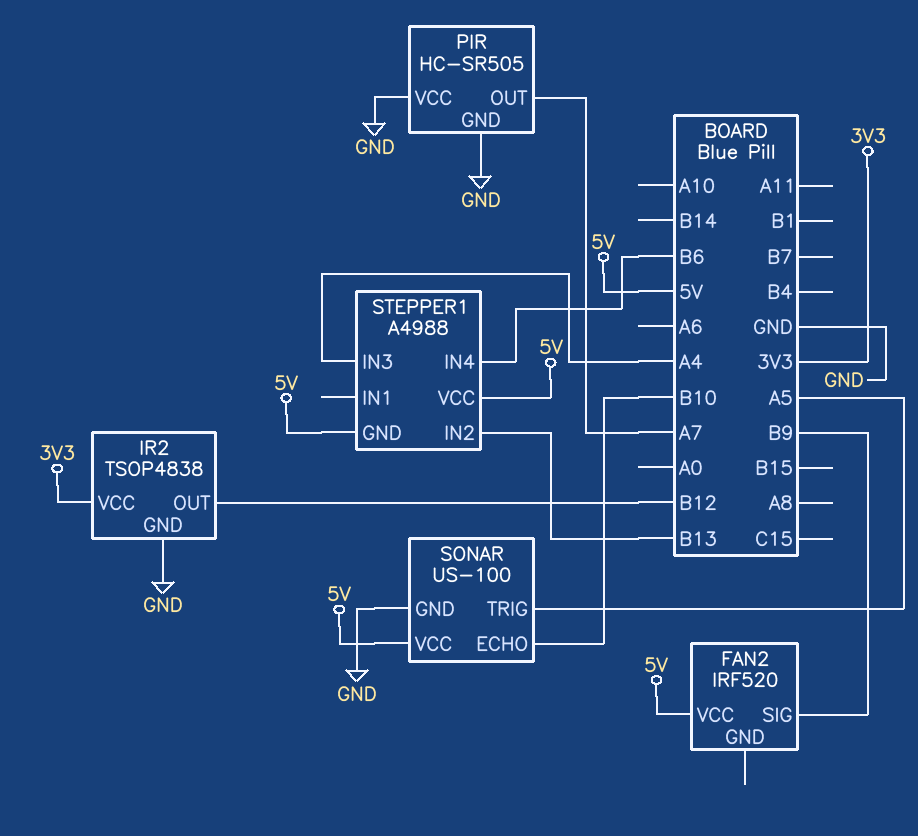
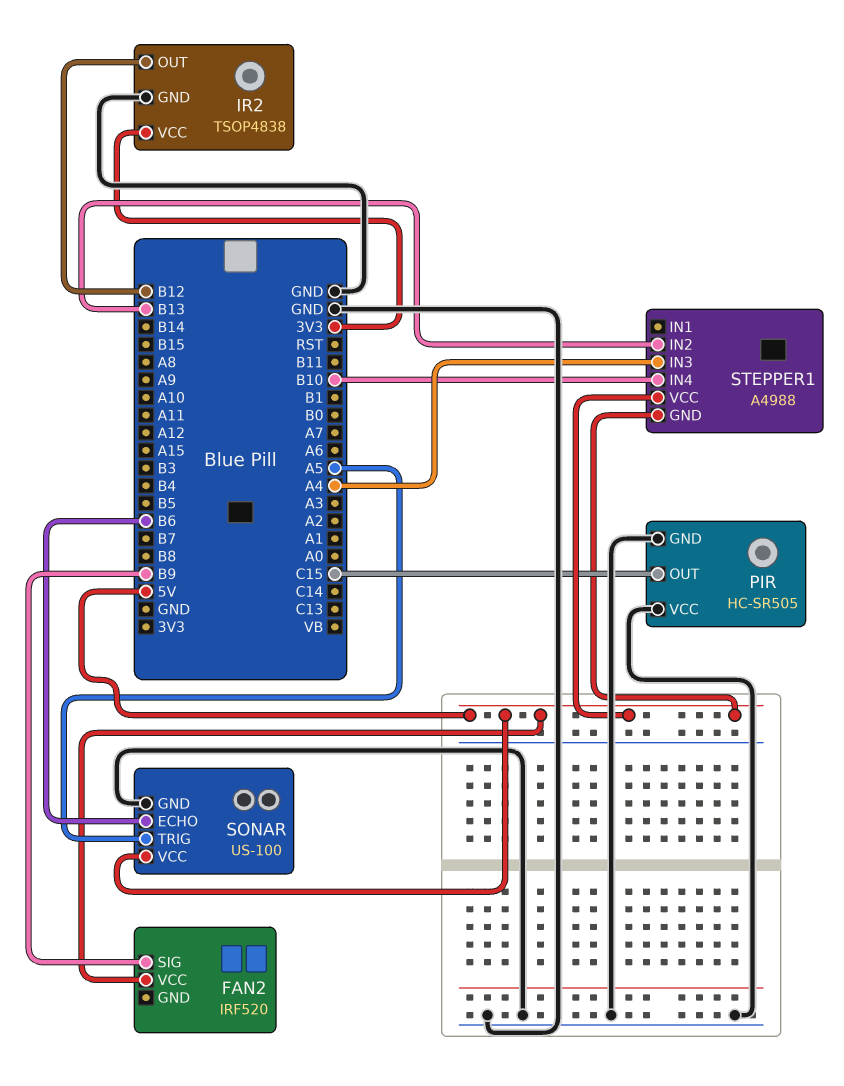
PIR pin OUT: A7 -> C15
SONAR pin ECHO: B10 -> B6
STEPPER1 pin IN4: B6 -> B10

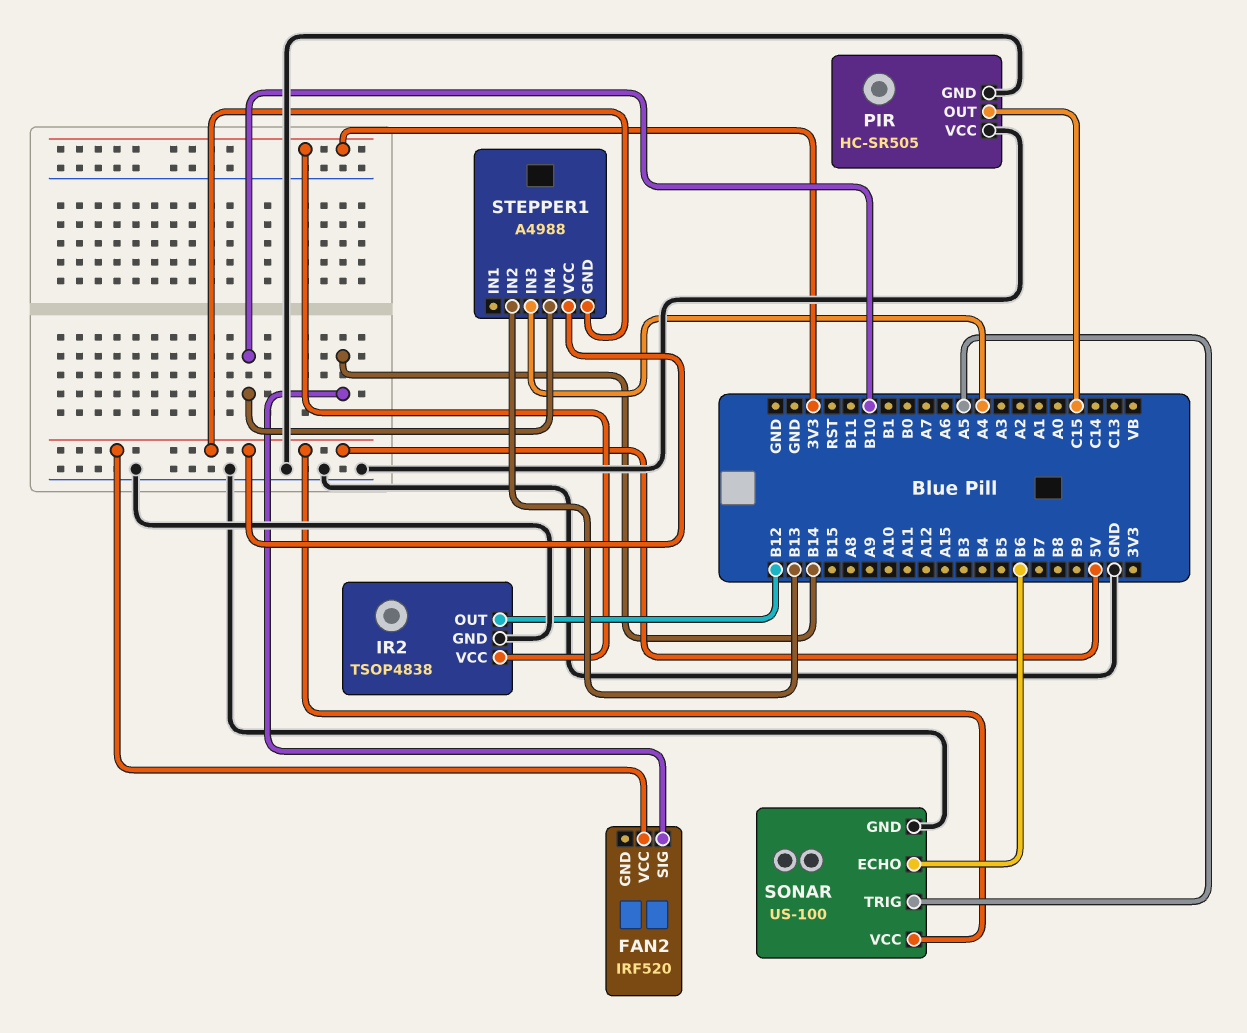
FAN2 pin SIG: B9 -> B14

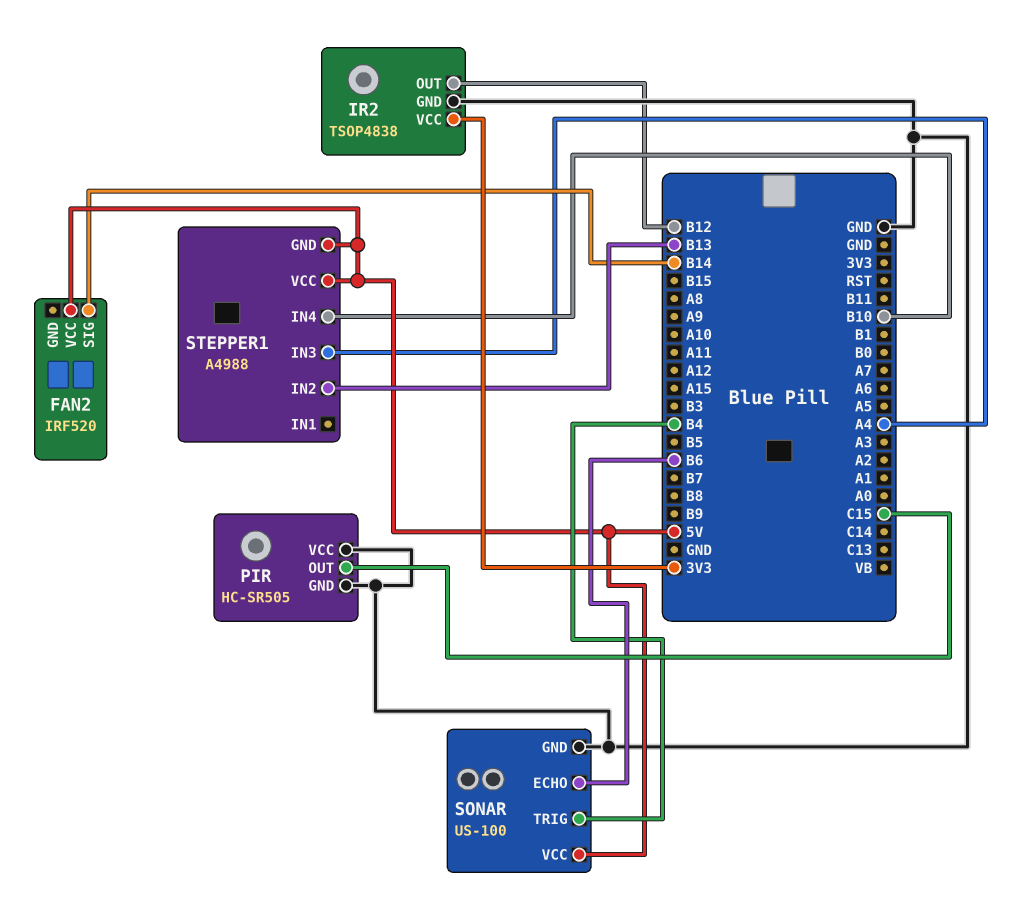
SONAR pin TRIG: A5 -> B4

